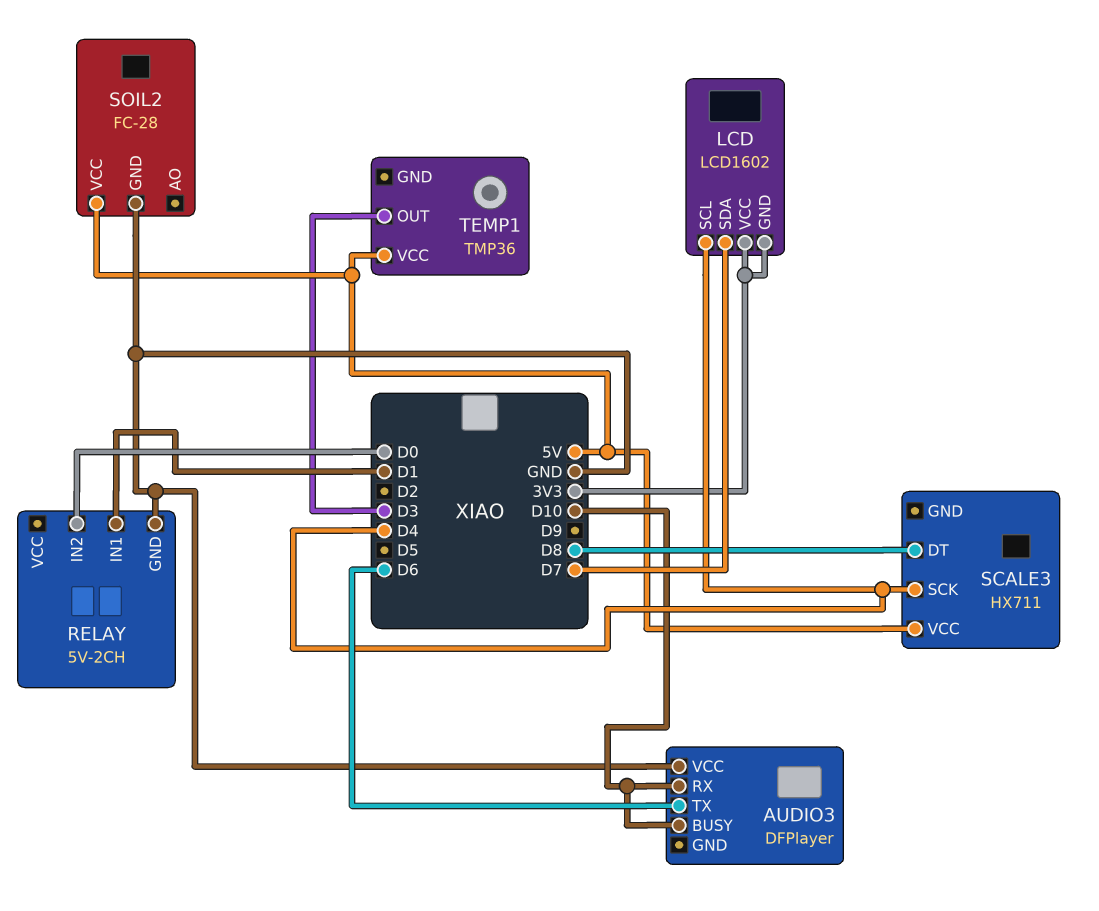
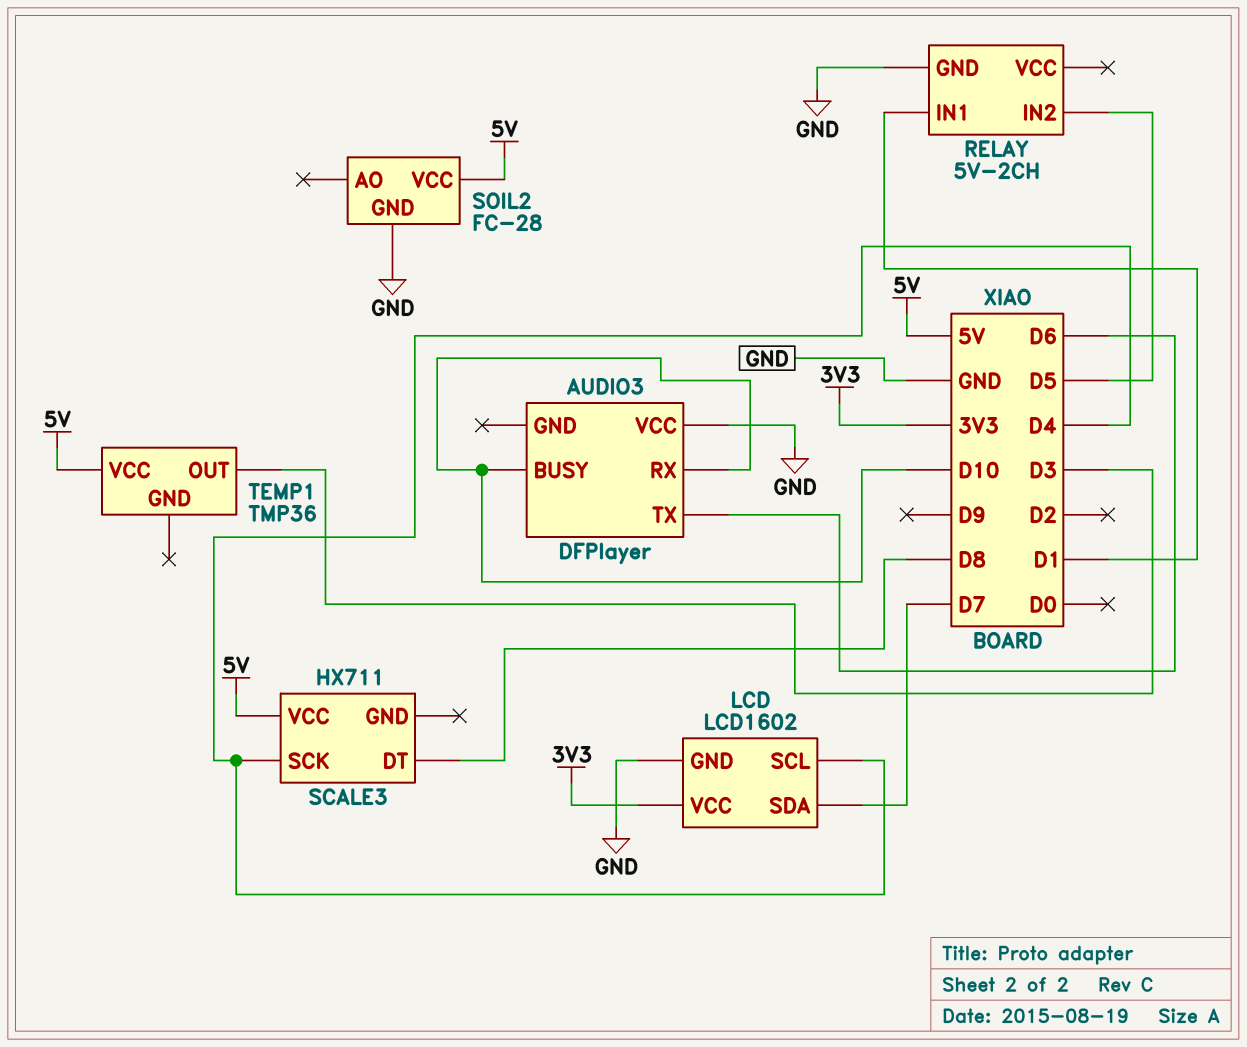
LCD pin GND: 3V3 -> GND
RELAY pin IN2: D0 -> D5

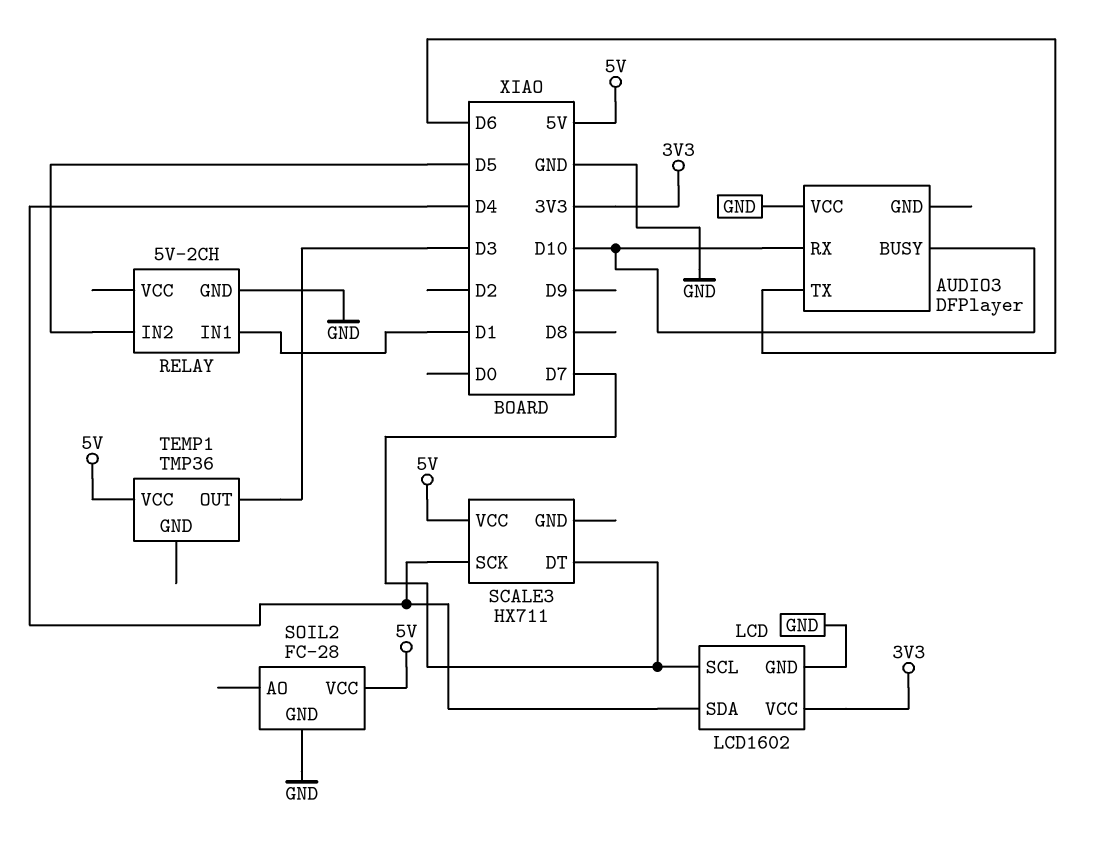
LCD pin SCL: D4 -> D7
LCD pin SDA: D7 -> D4
SCALE3 pin DT: D8 -> D7

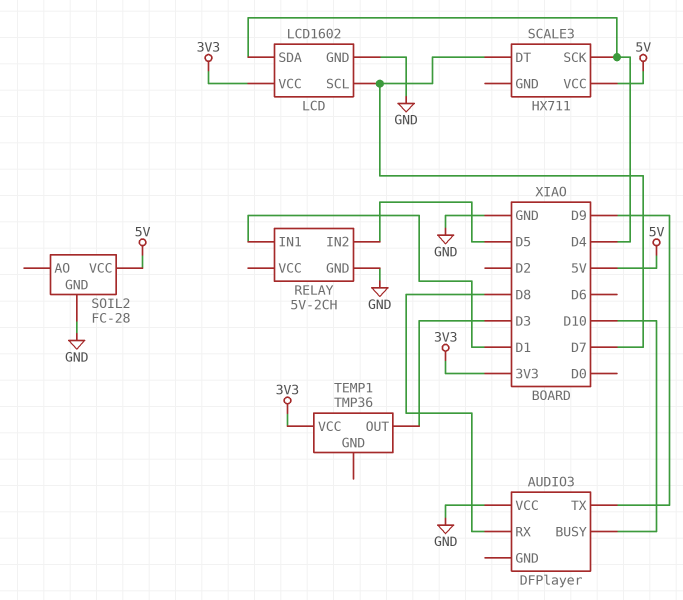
AUDIO3 pin RX: D10 -> D8
AUDIO3 pin TX: D6 -> D9
TEMP1 pin VCC: 5V -> 3V3

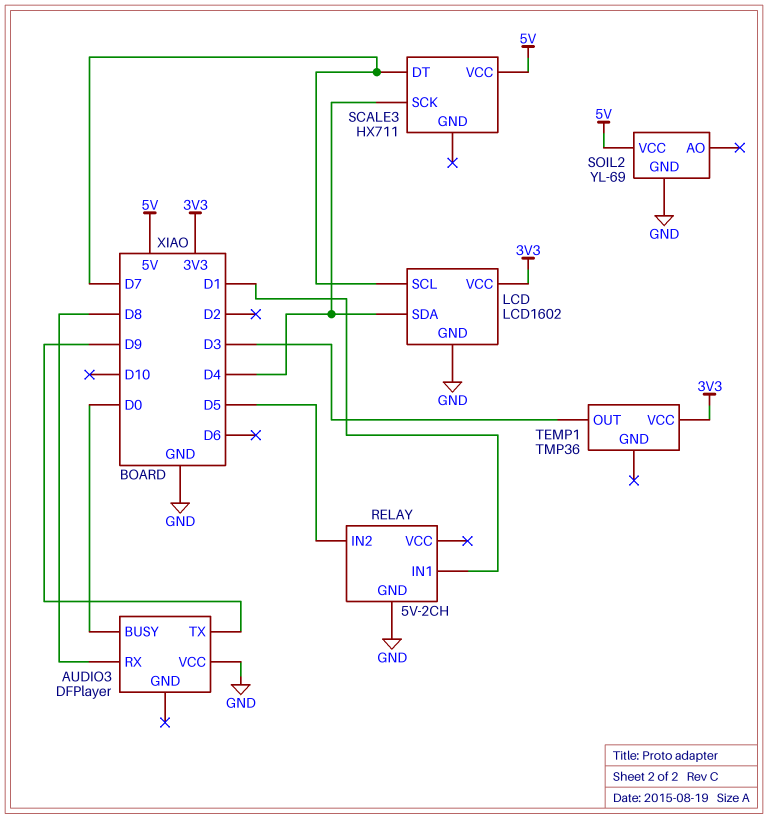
AUDIO3 pin BUSY: D10 -> D0
SOIL2: FC-28 -> YL-69

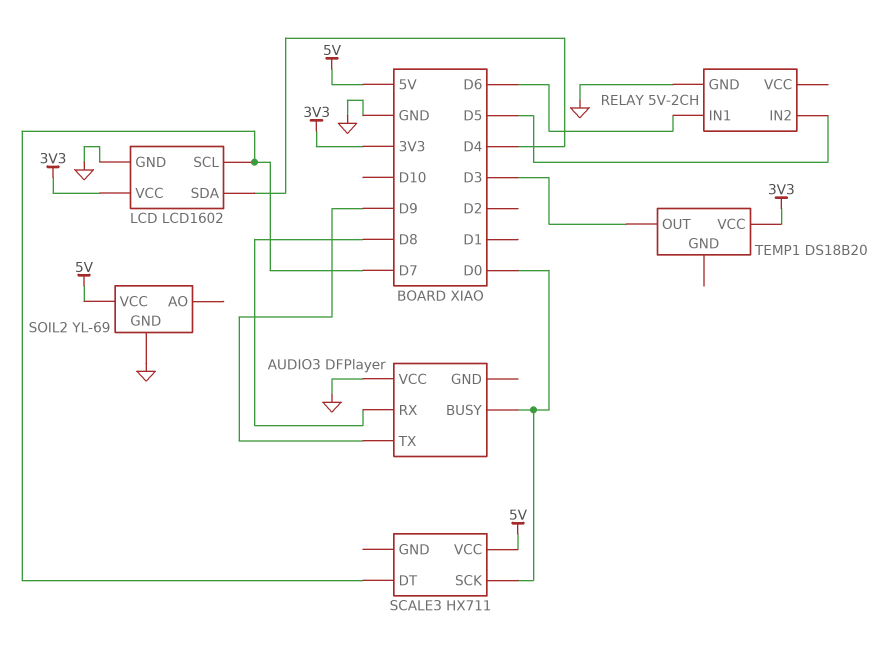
RELAY pin IN1: D1 -> D6
SCALE3 pin SCK: D4 -> D0
TEMP1: TMP36 -> DS18B20

